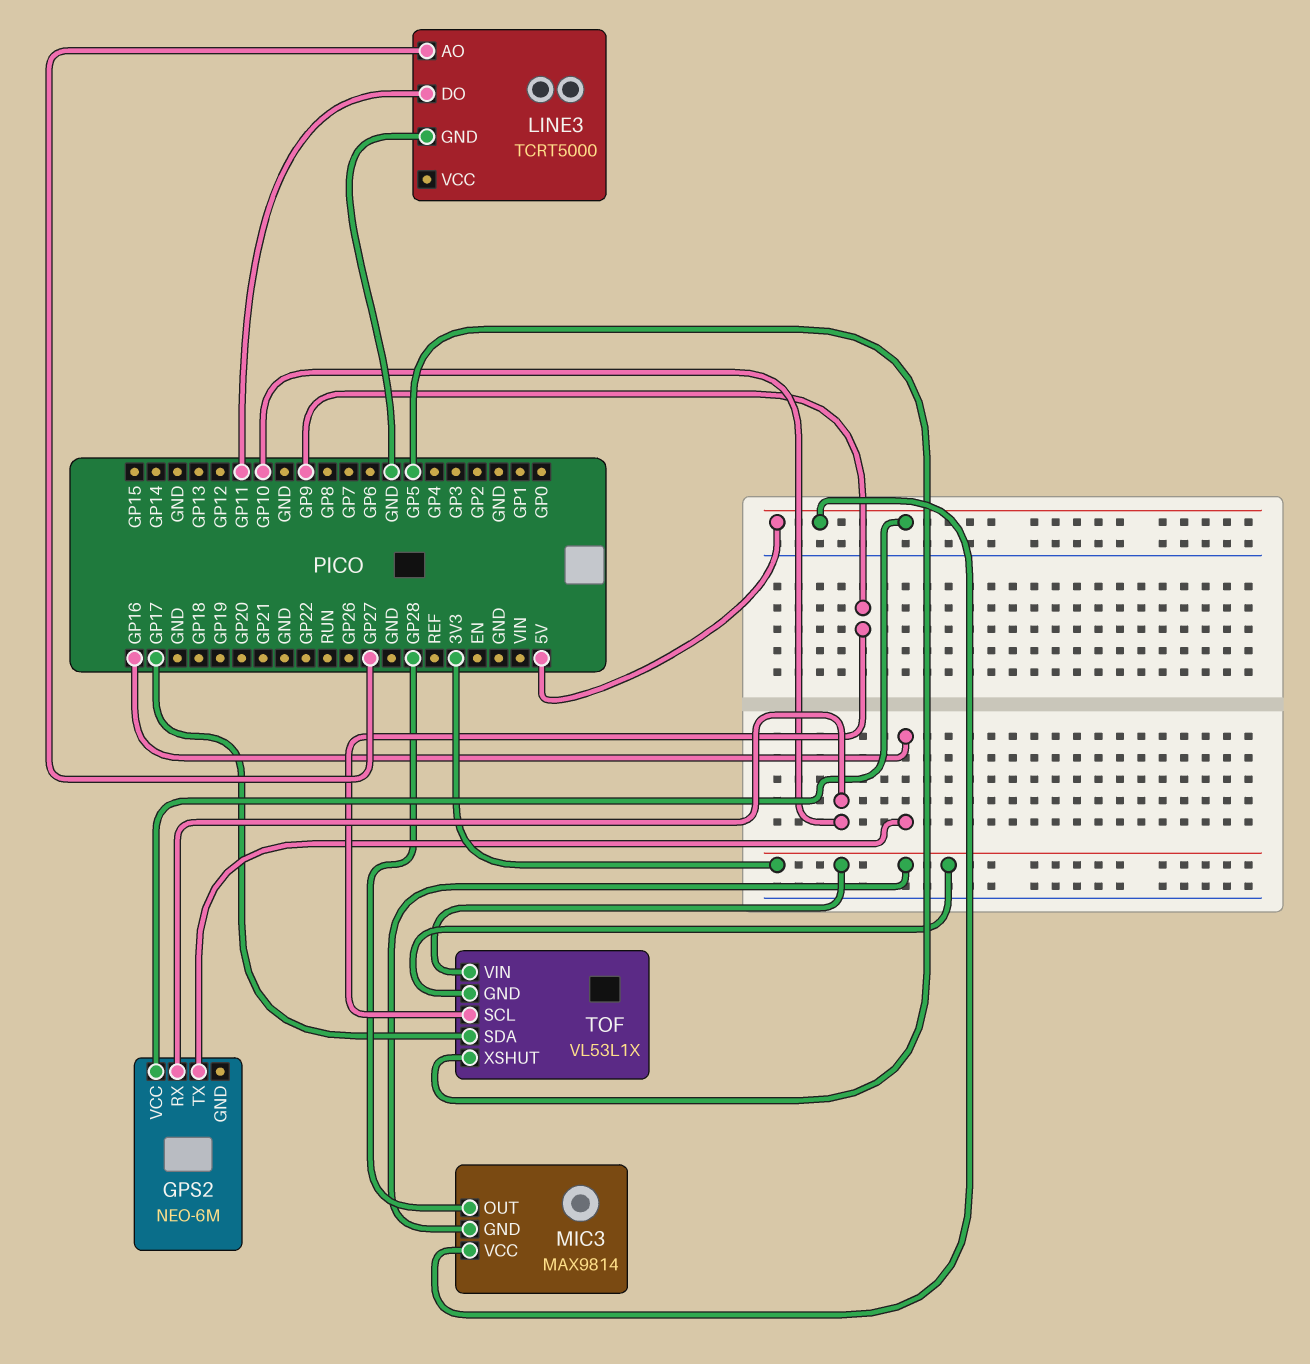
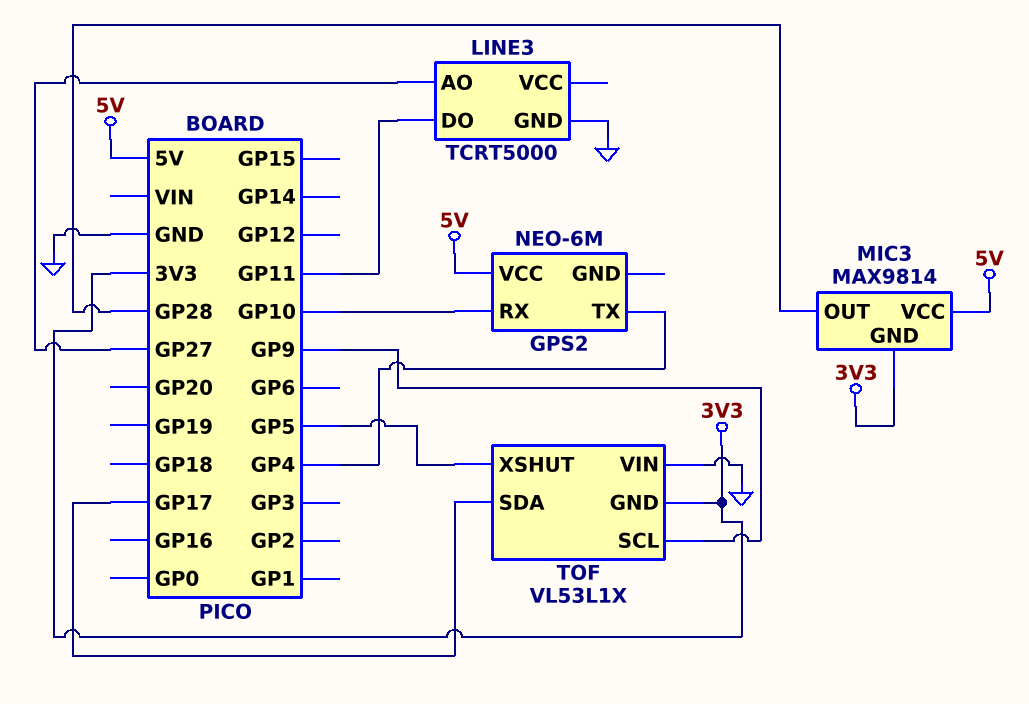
GPS2 pin TX: GP16 -> GP4
TOF pin VIN: 3V3 -> GND

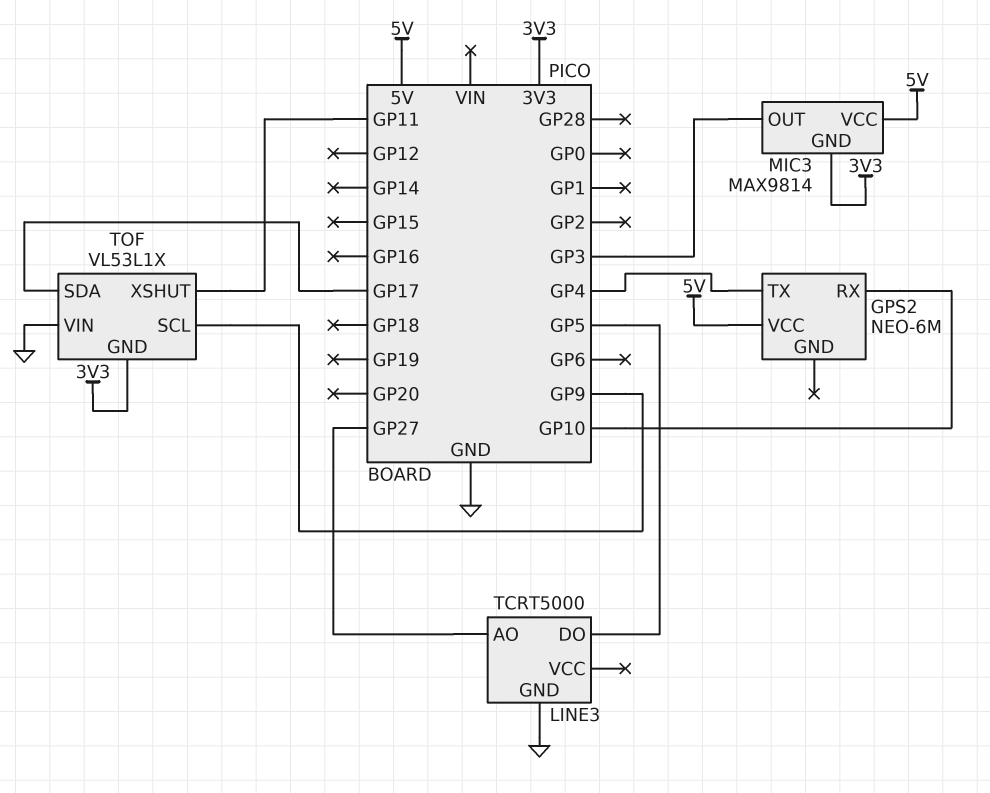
LINE3 pin DO: GP11 -> GP5
MIC3 pin OUT: GP28 -> GP3
TOF pin XSHUT: GP5 -> GP11

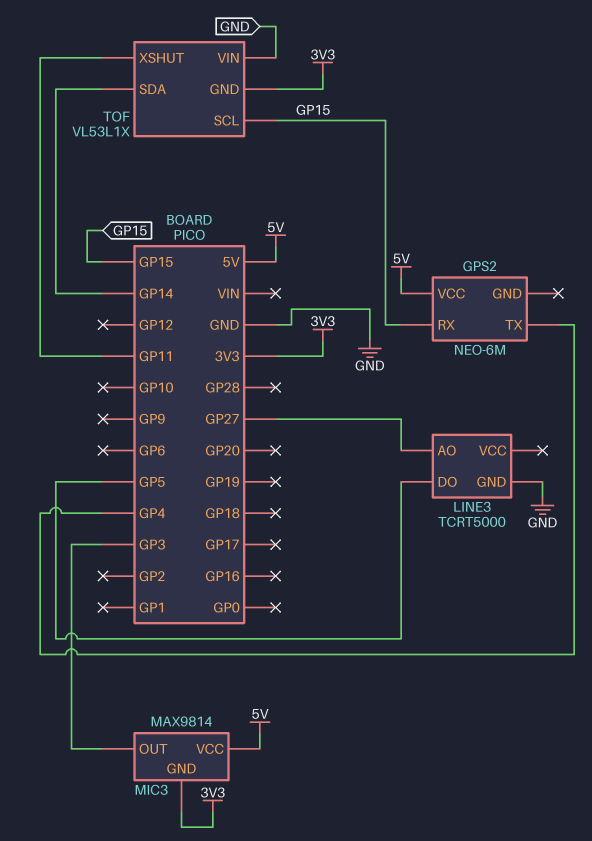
GPS2 pin RX: GP10 -> GP15
TOF pin SCL: GP9 -> GP15
TOF pin SDA: GP17 -> GP14

